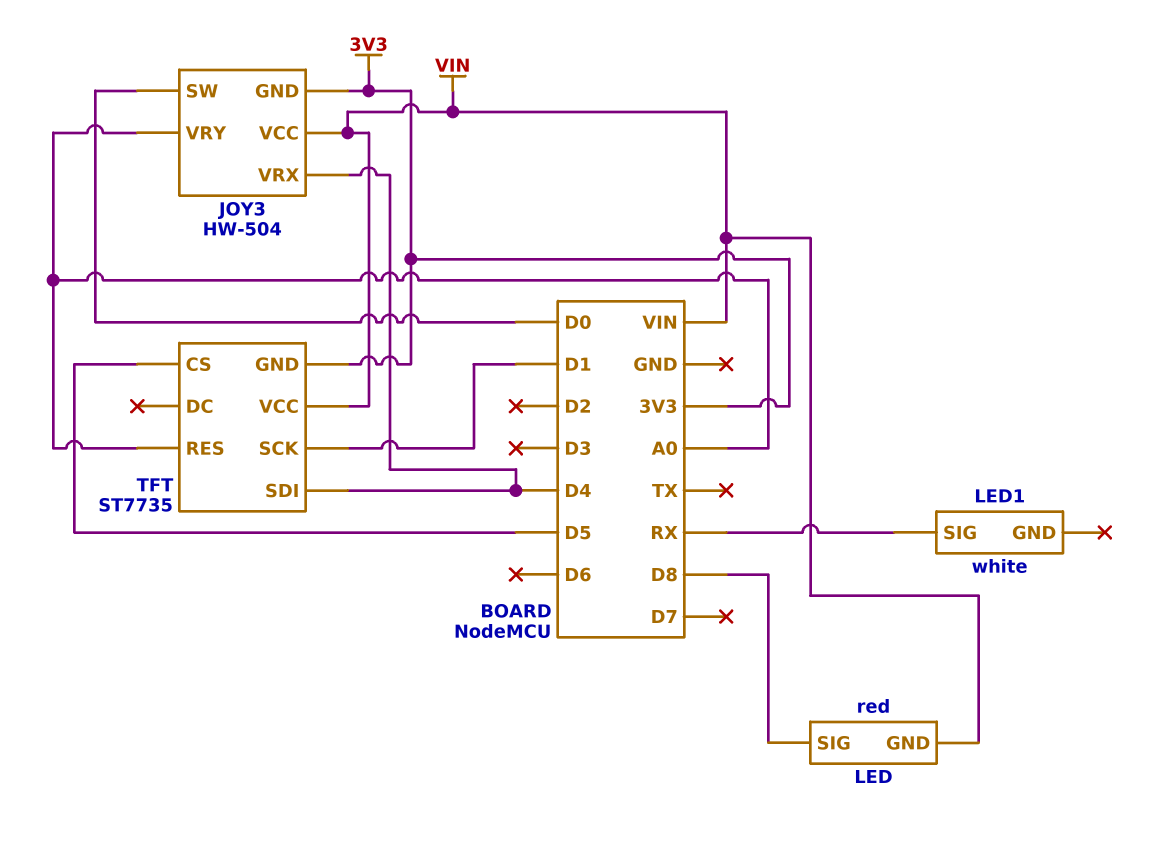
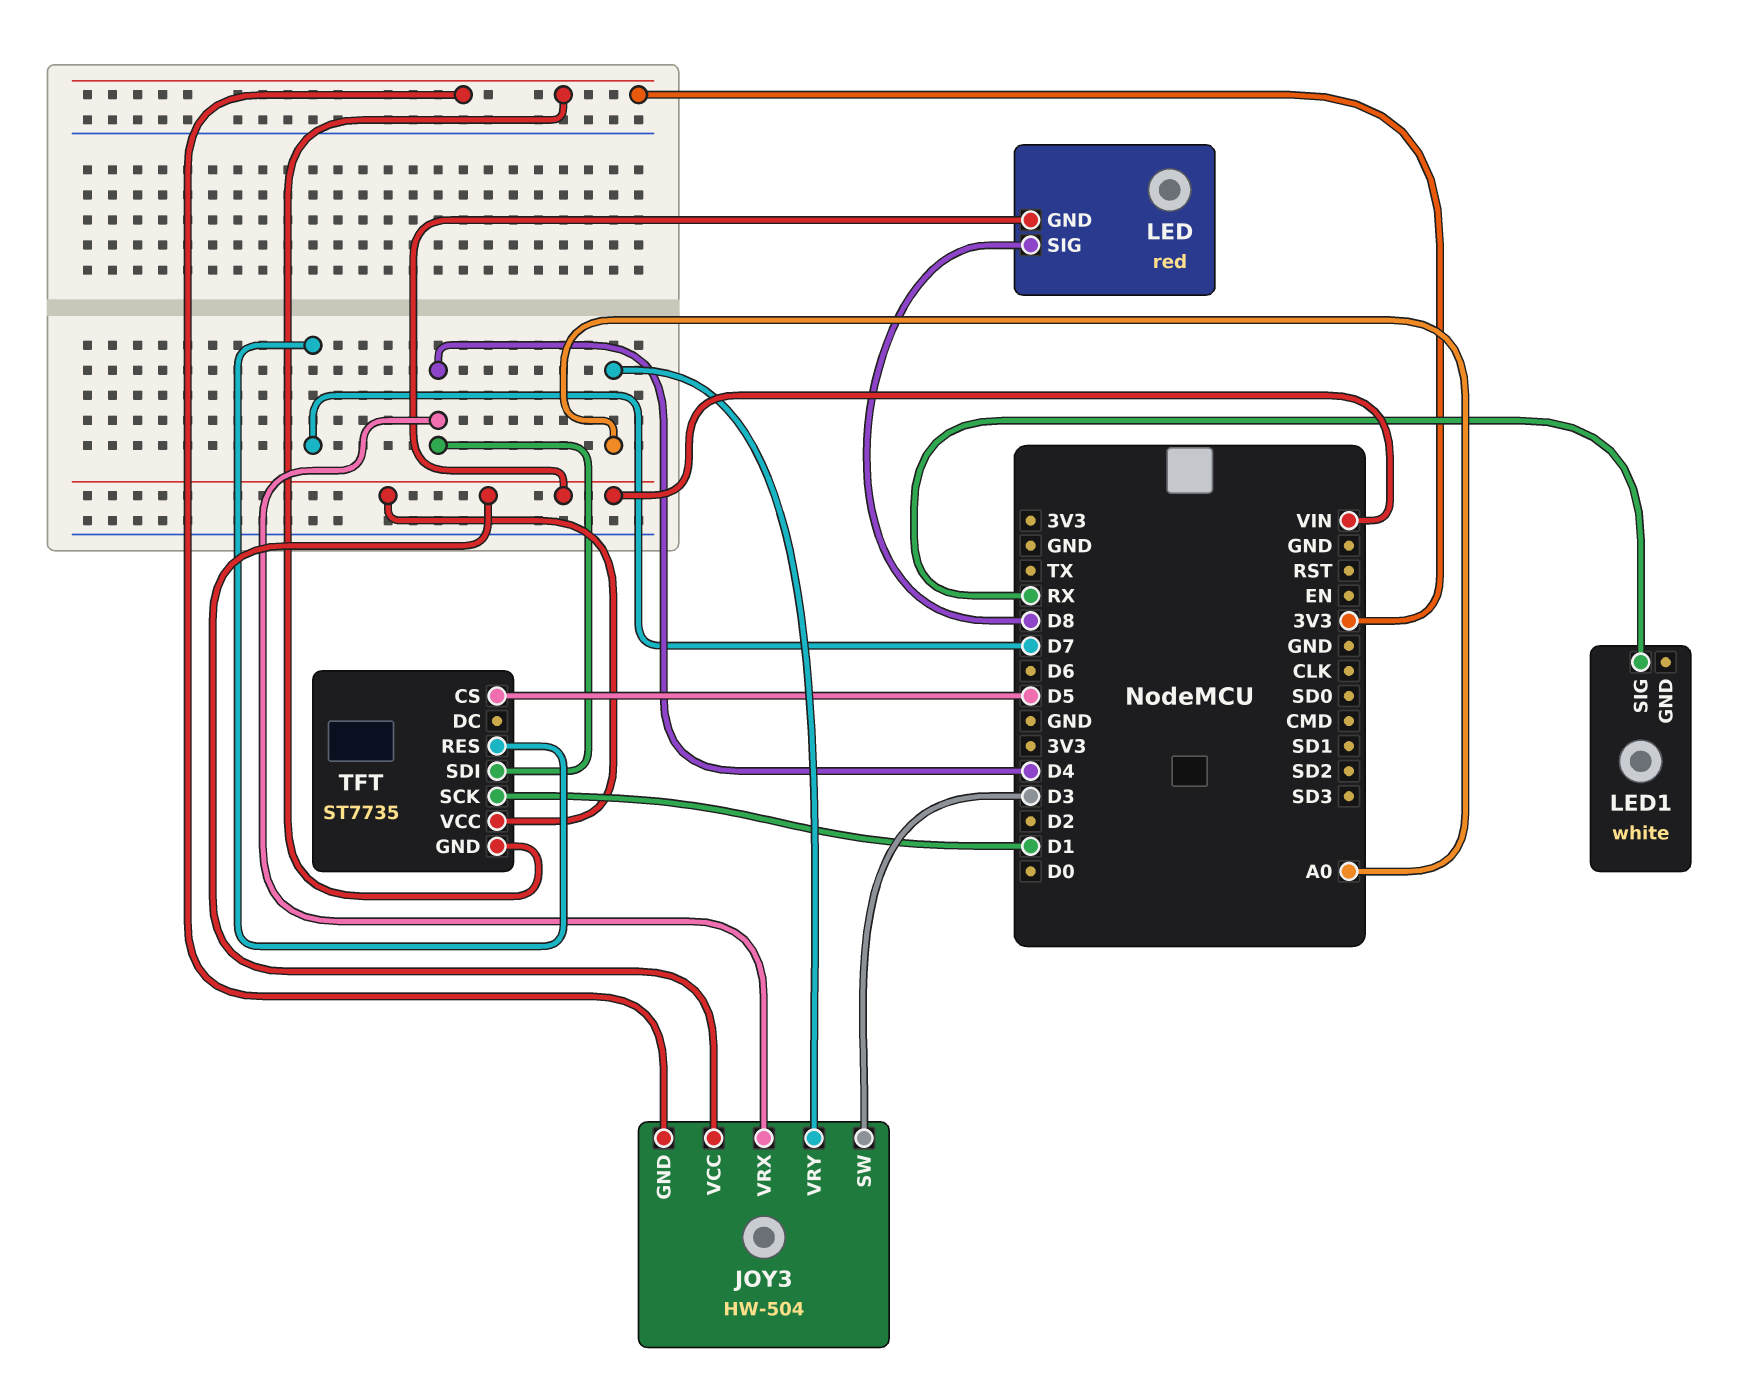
JOY3 pin SW: D0 -> D3
TFT pin RES: A0 -> D7

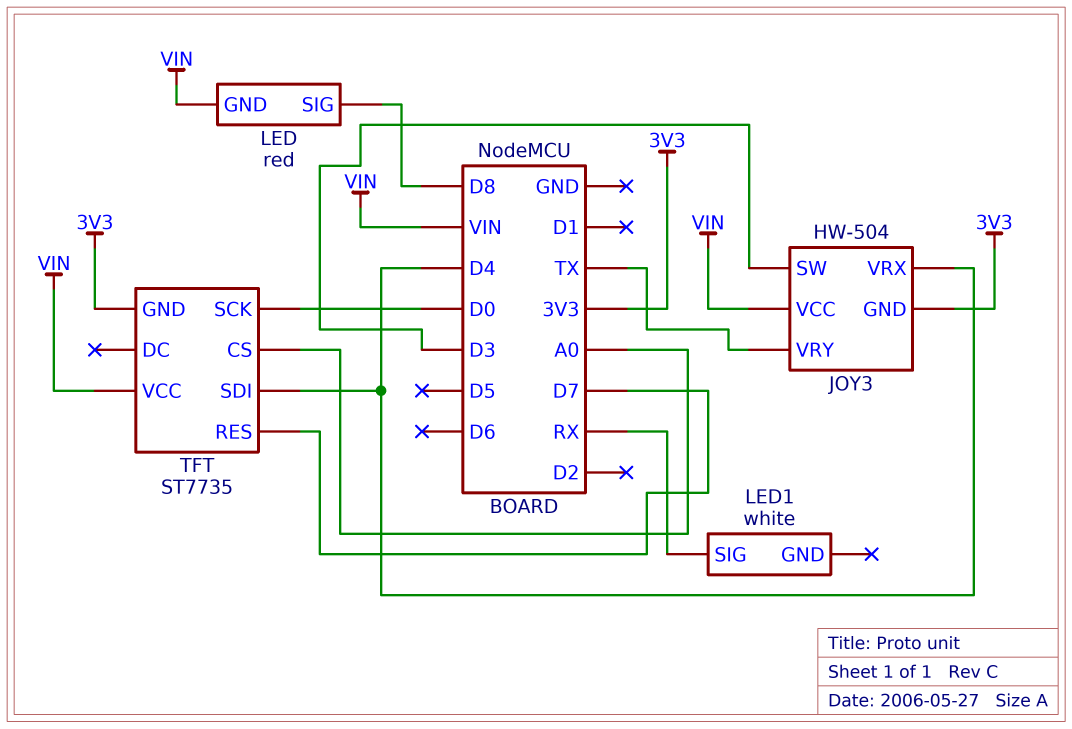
JOY3 pin VRY: A0 -> TX
TFT pin CS: D5 -> A0
TFT pin SCK: D1 -> D0

